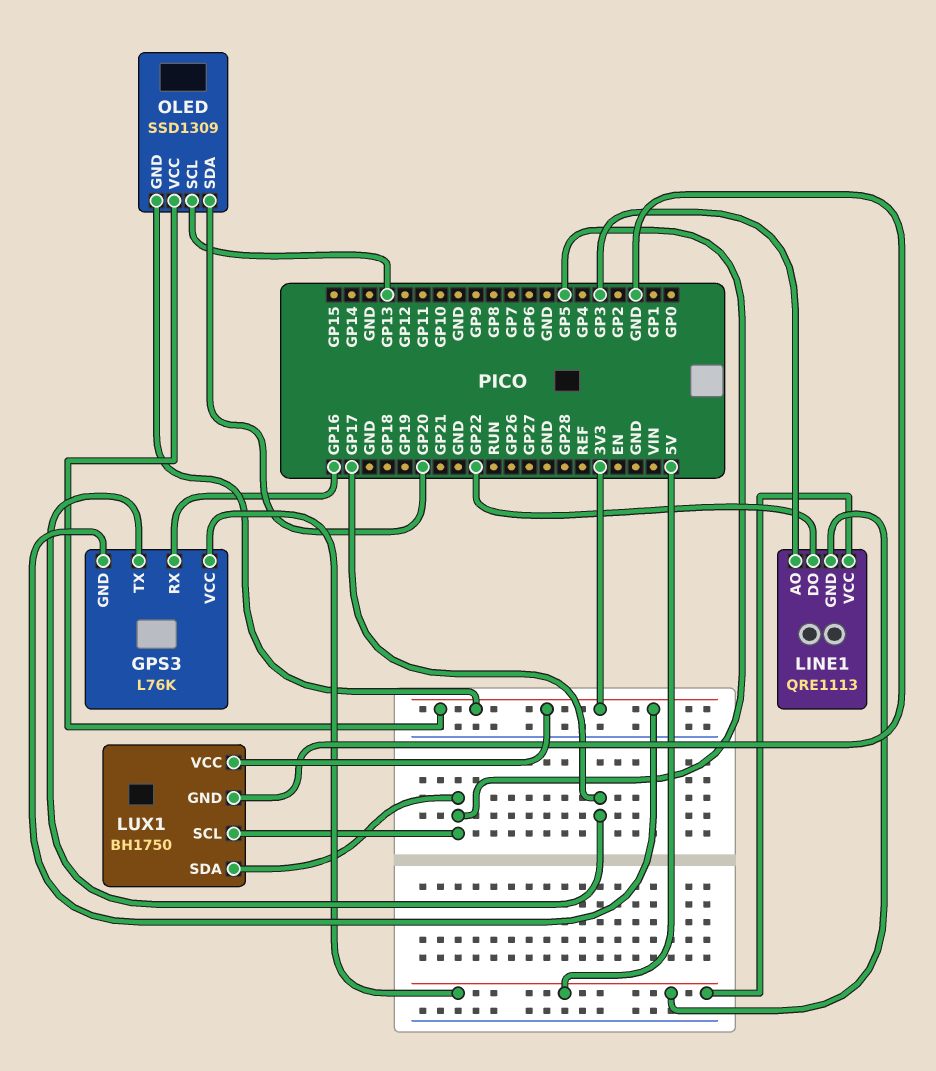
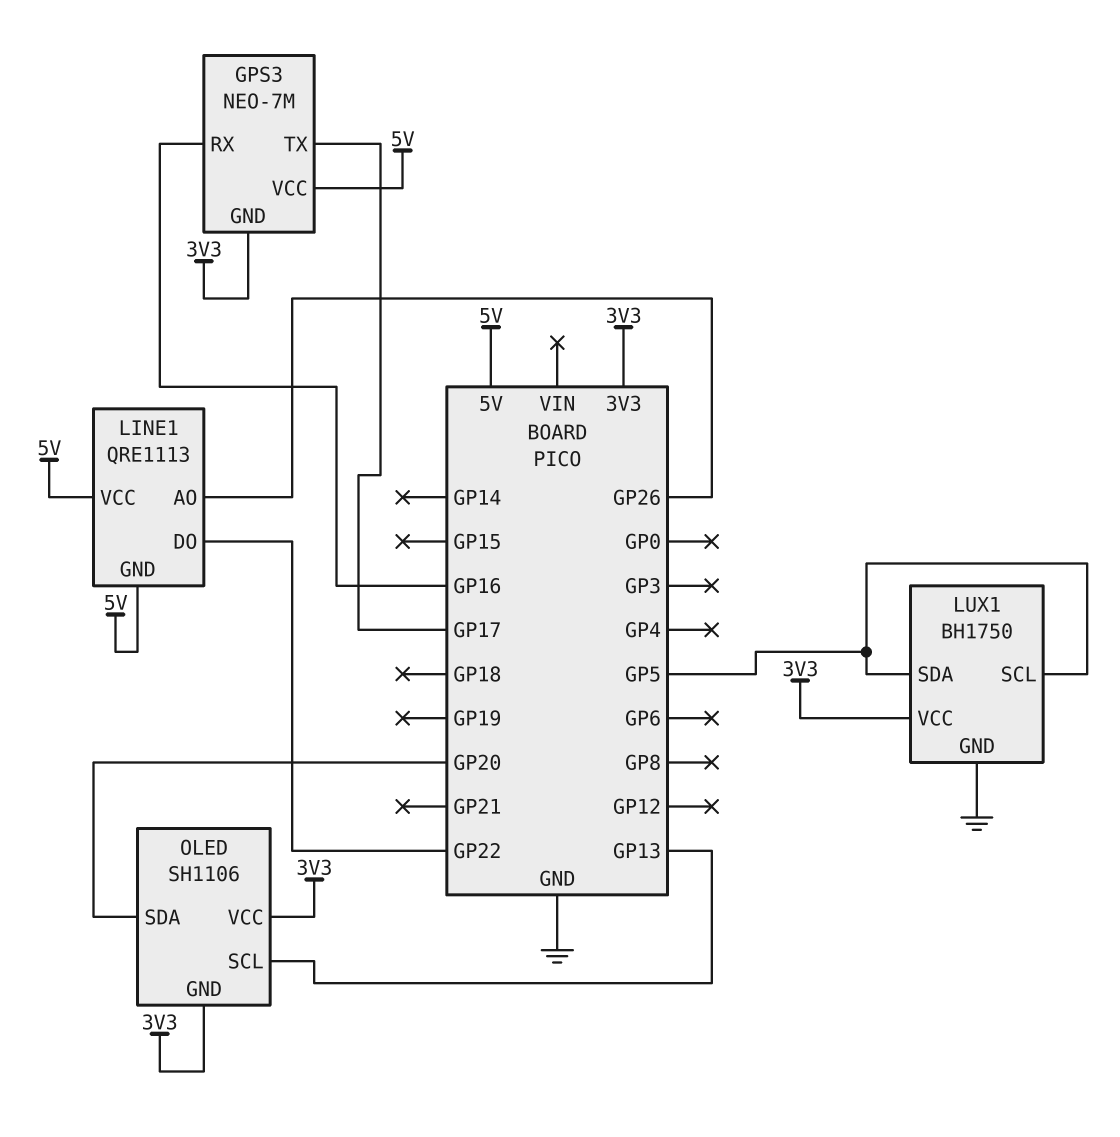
GPS3: L76K -> NEO-7M
LINE1 pin AO: GP3 -> GP26
OLED: SSD1309 -> SH1106

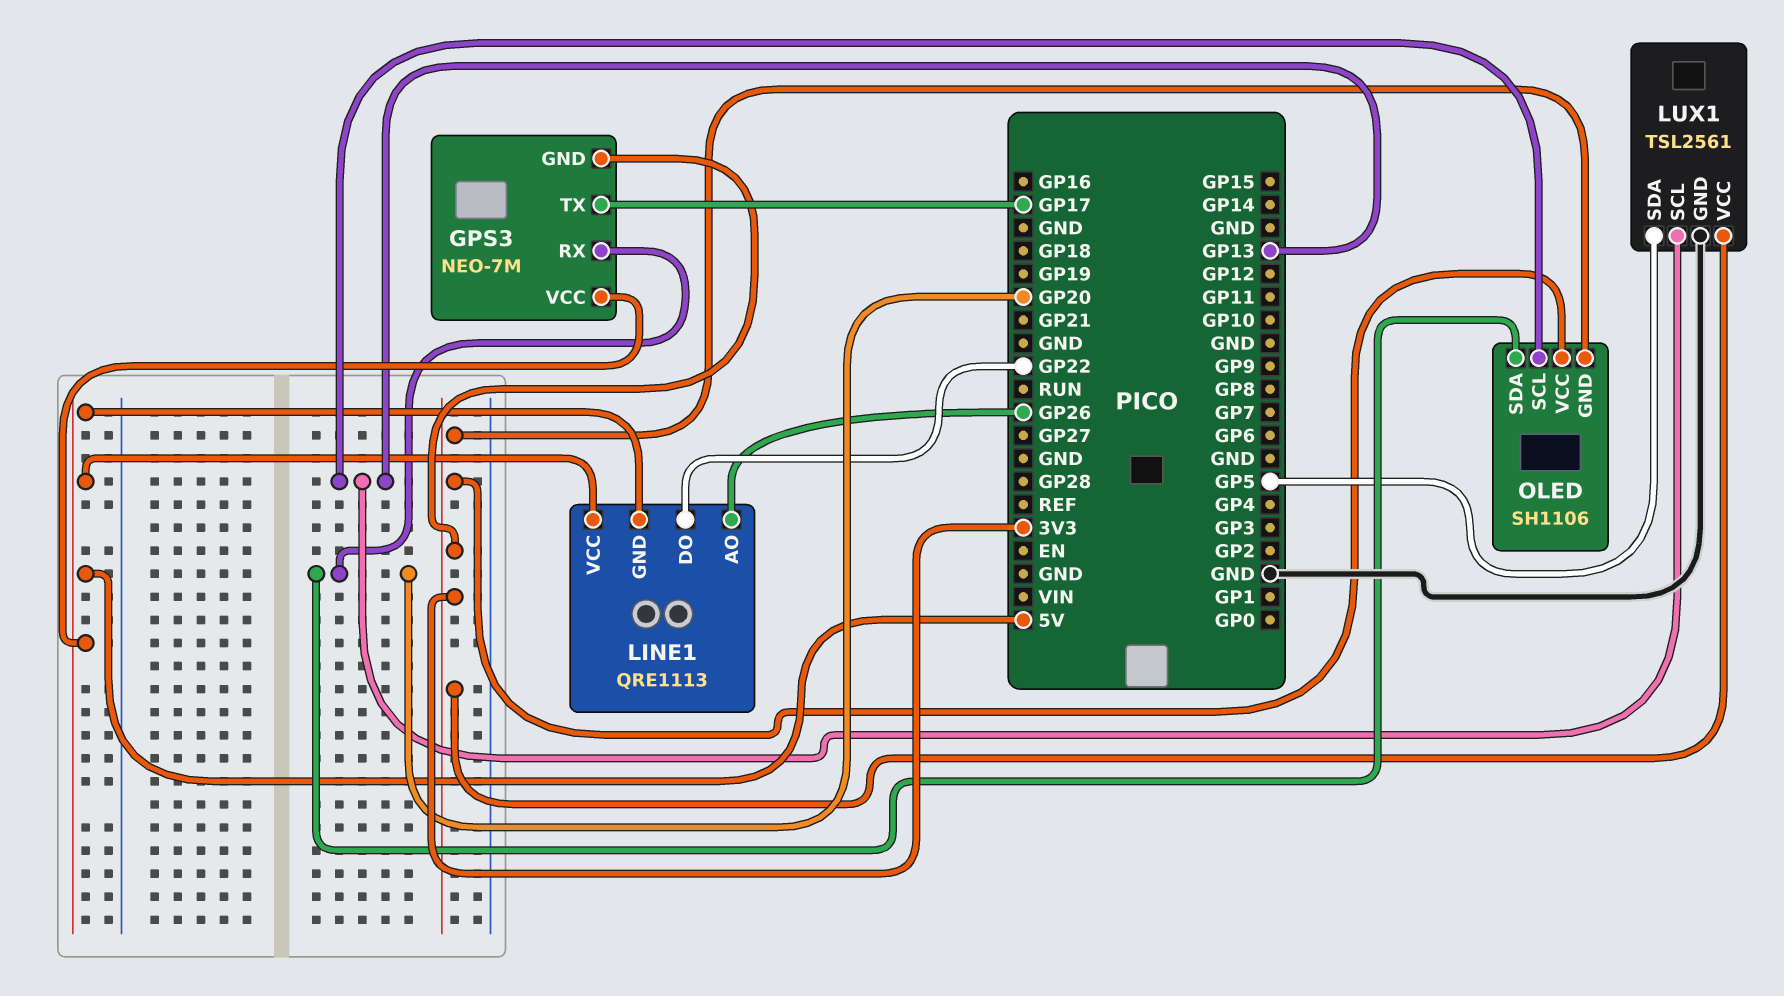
GPS3 pin RX: GP16 -> GP20
LUX1: BH1750 -> TSL2561
LUX1 pin SCL: GP5 -> GP13

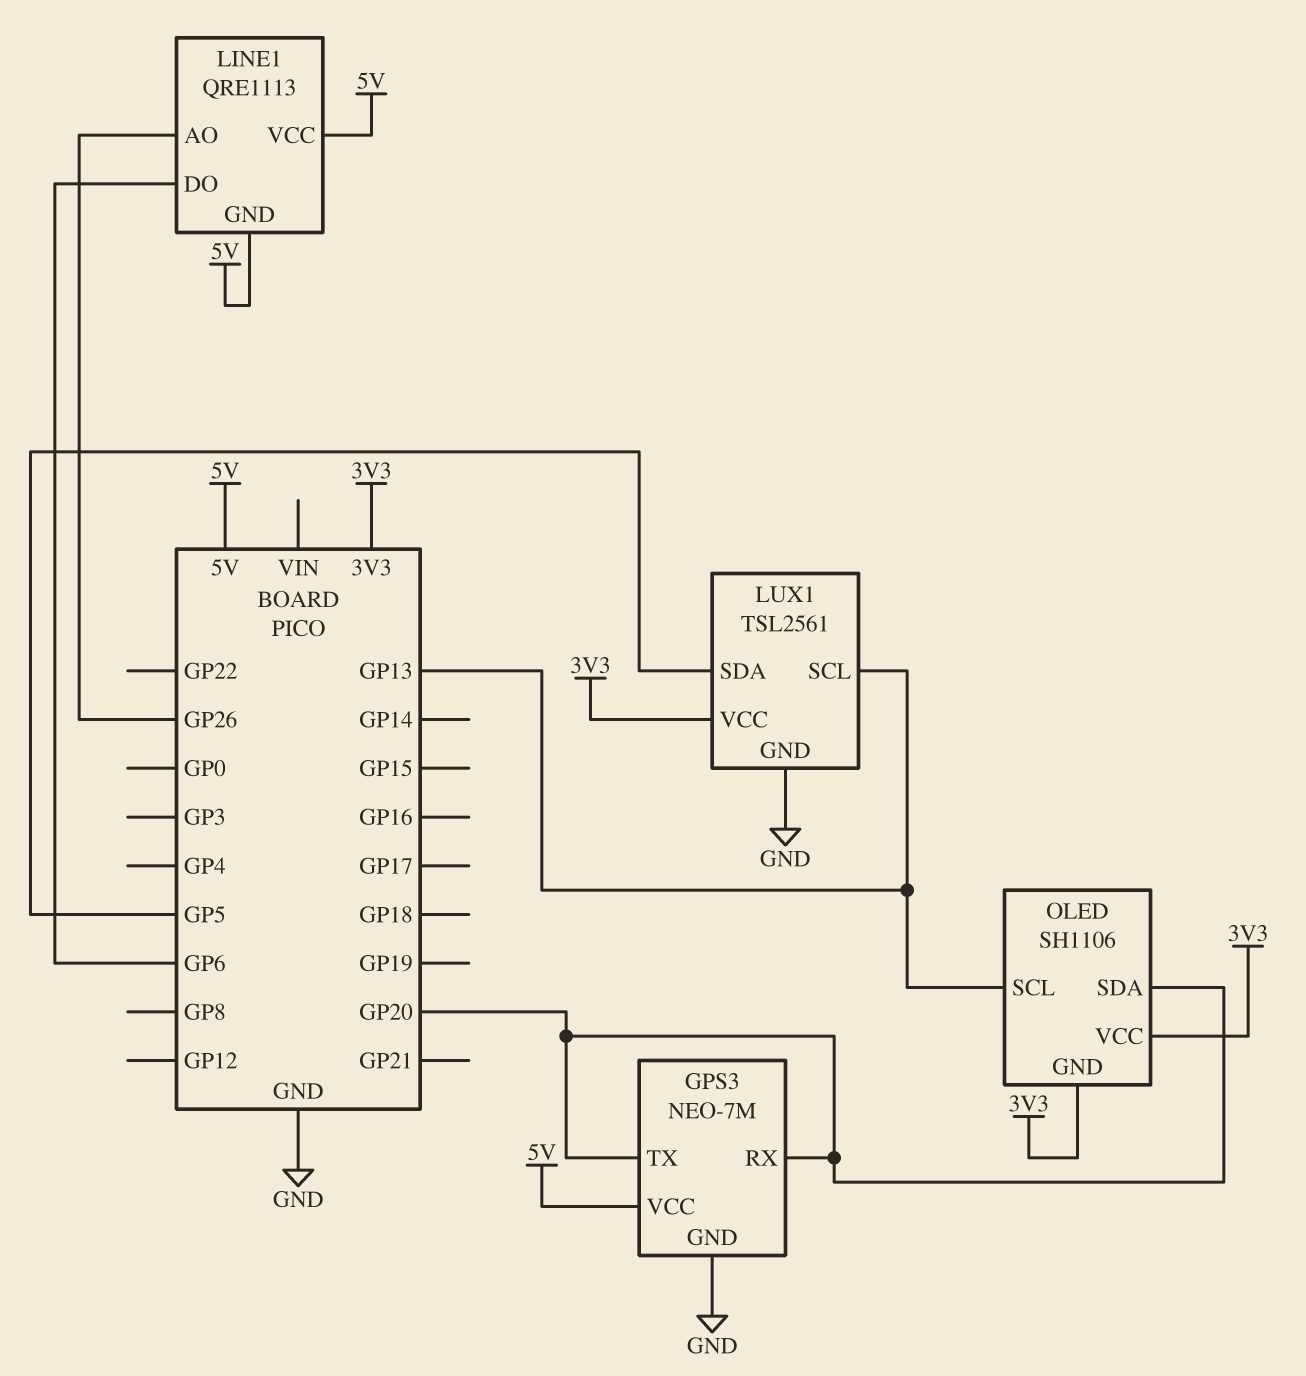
GPS3 pin GND: 3V3 -> GND
GPS3 pin TX: GP17 -> GP20
LINE1 pin DO: GP22 -> GP6

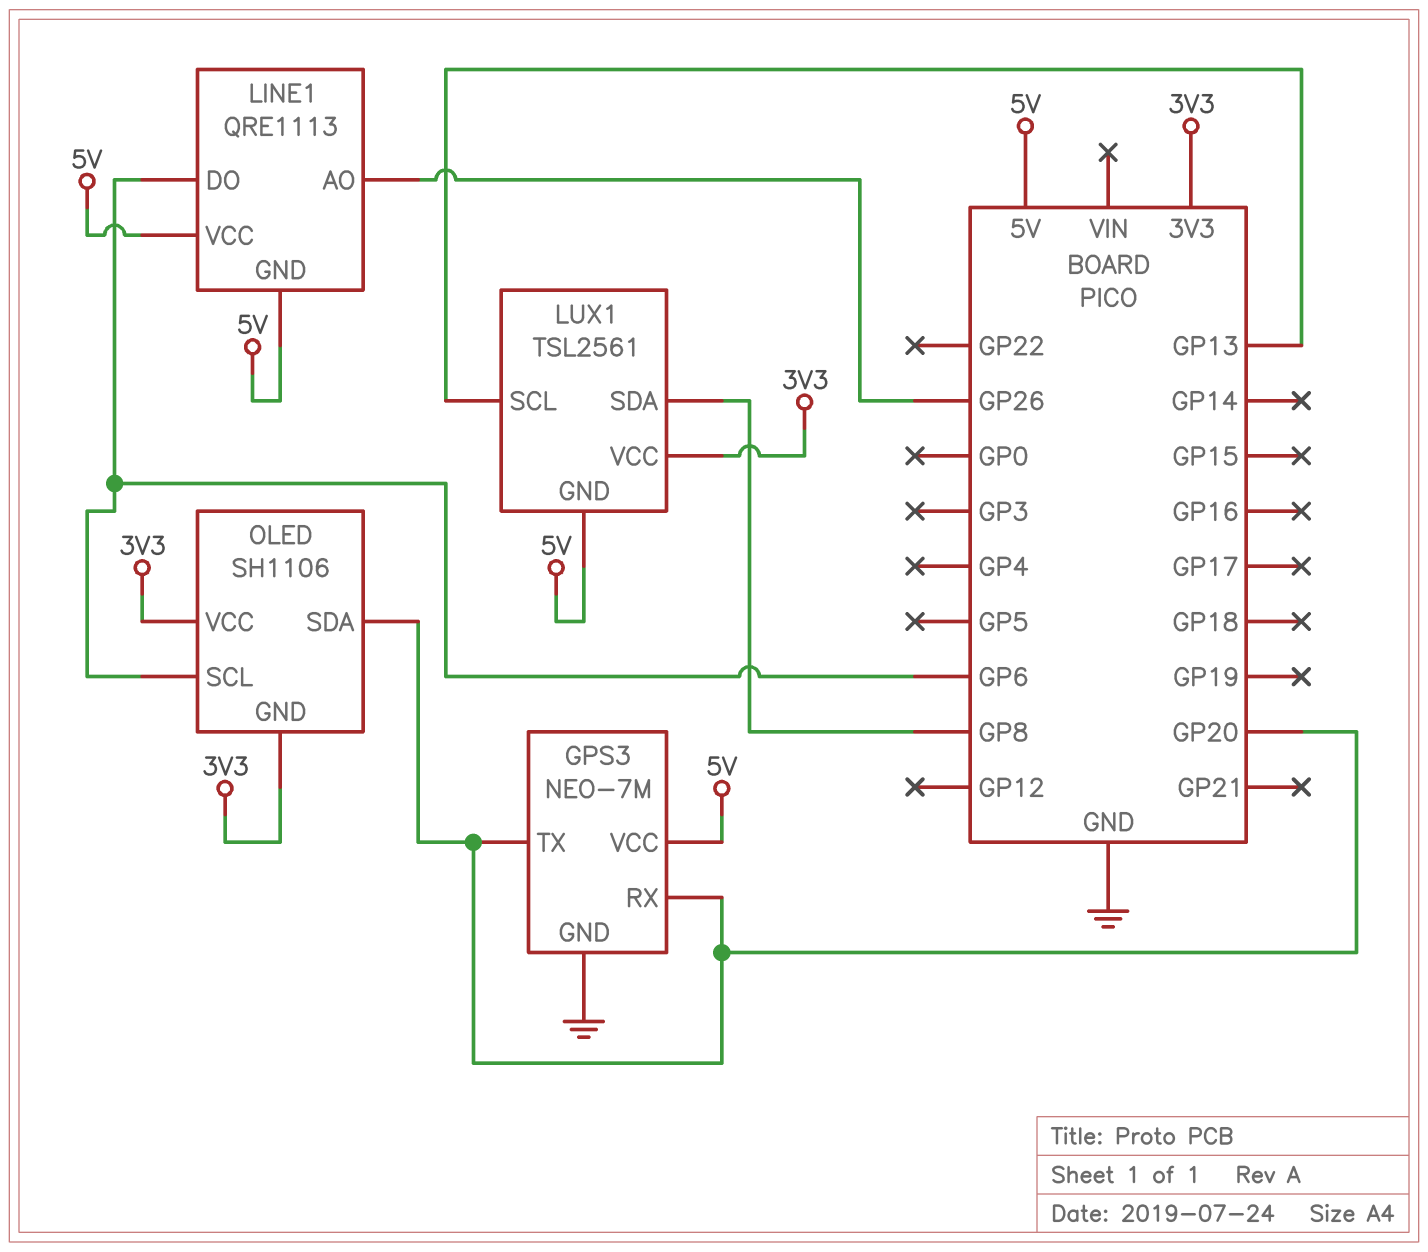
LUX1 pin GND: GND -> 5V
LUX1 pin SDA: GP5 -> GP8
OLED pin SCL: GP13 -> GP6

